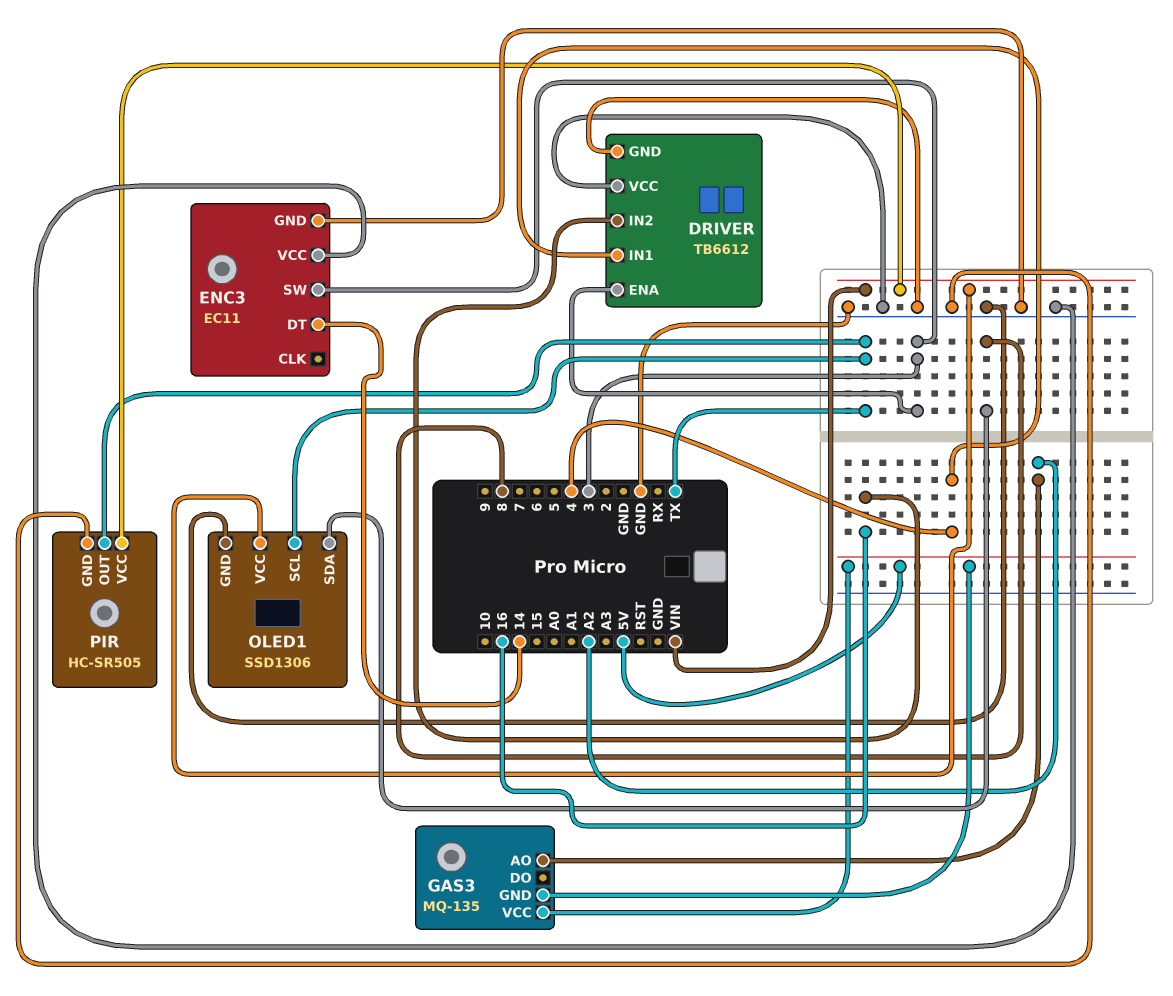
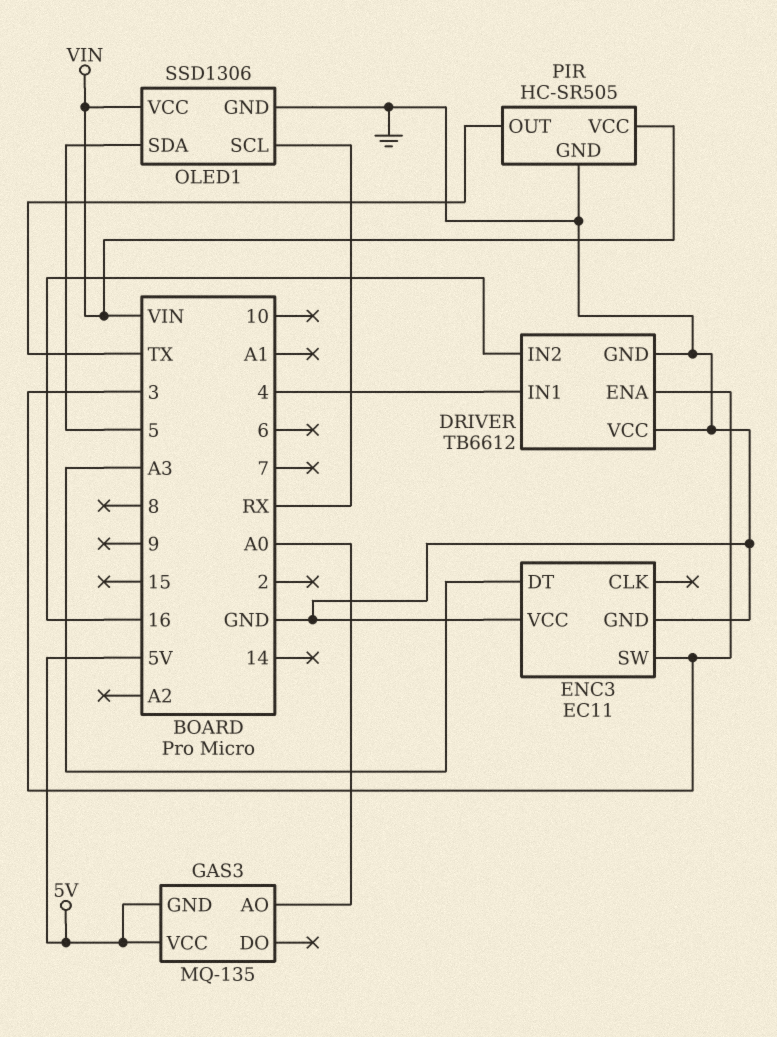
ENC3 pin DT: 14 -> A3
GAS3 pin AO: A2 -> A0
OLED1 pin SCL: TX -> RX
OLED1 pin SDA: 8 -> 5

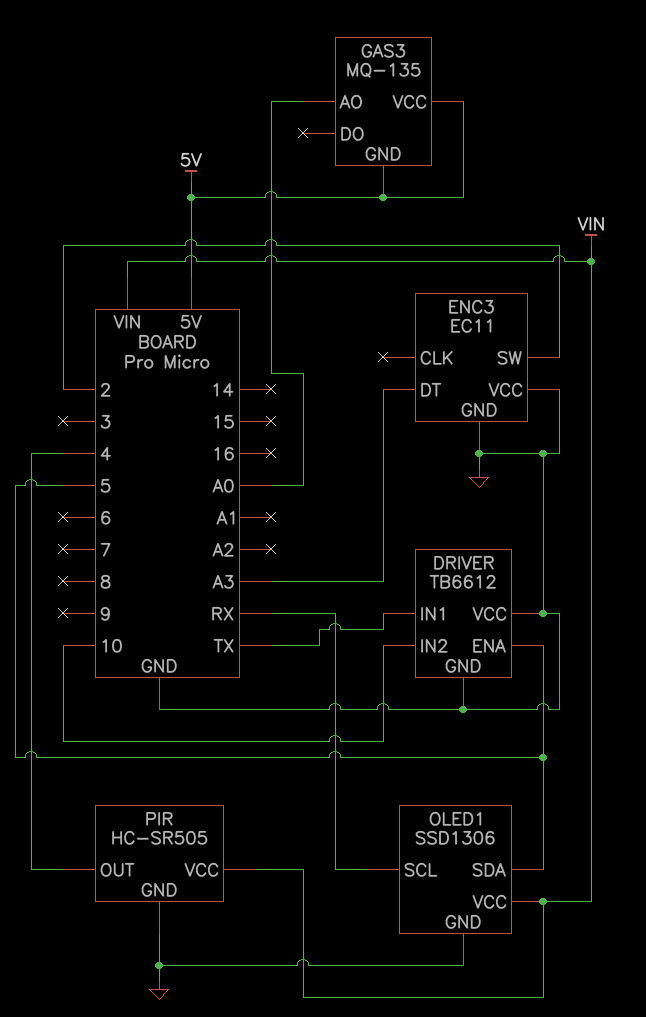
DRIVER pin ENA: 3 -> 5
DRIVER pin IN1: 4 -> TX
DRIVER pin IN2: 16 -> 10
ENC3 pin SW: 3 -> 2
PIR pin OUT: TX -> 4

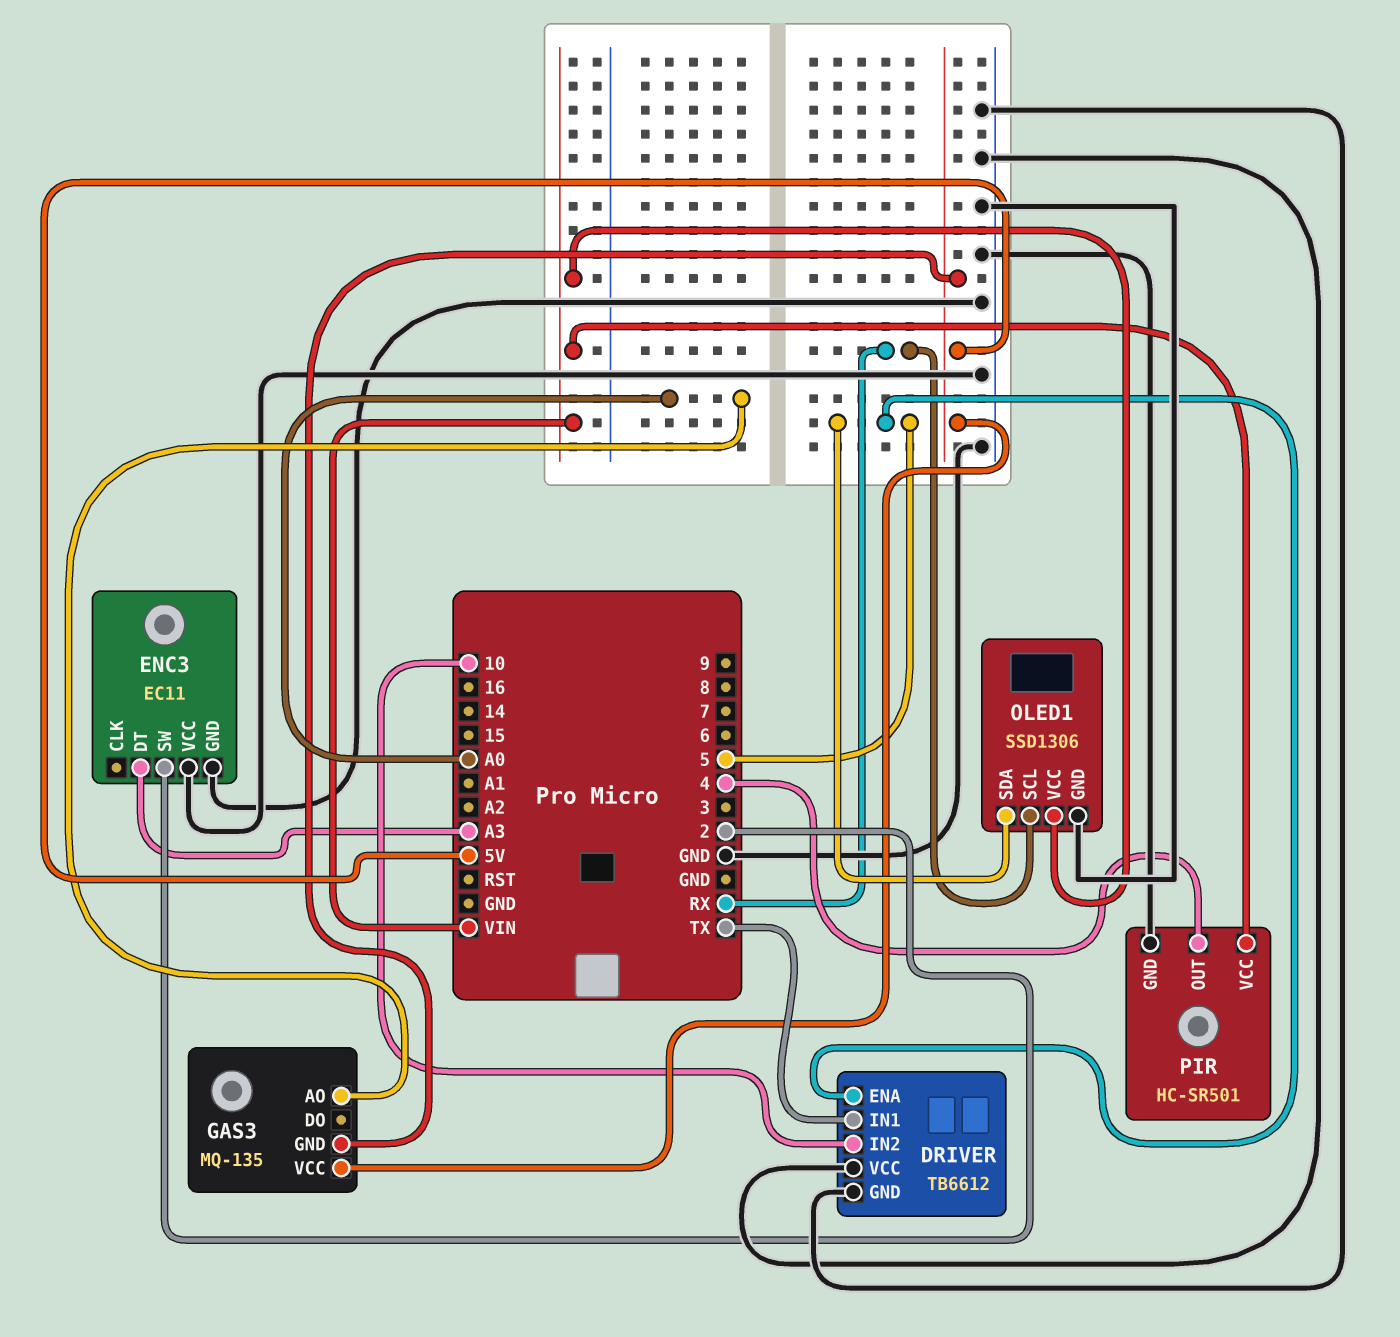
PIR: HC-SR505 -> HC-SR501

